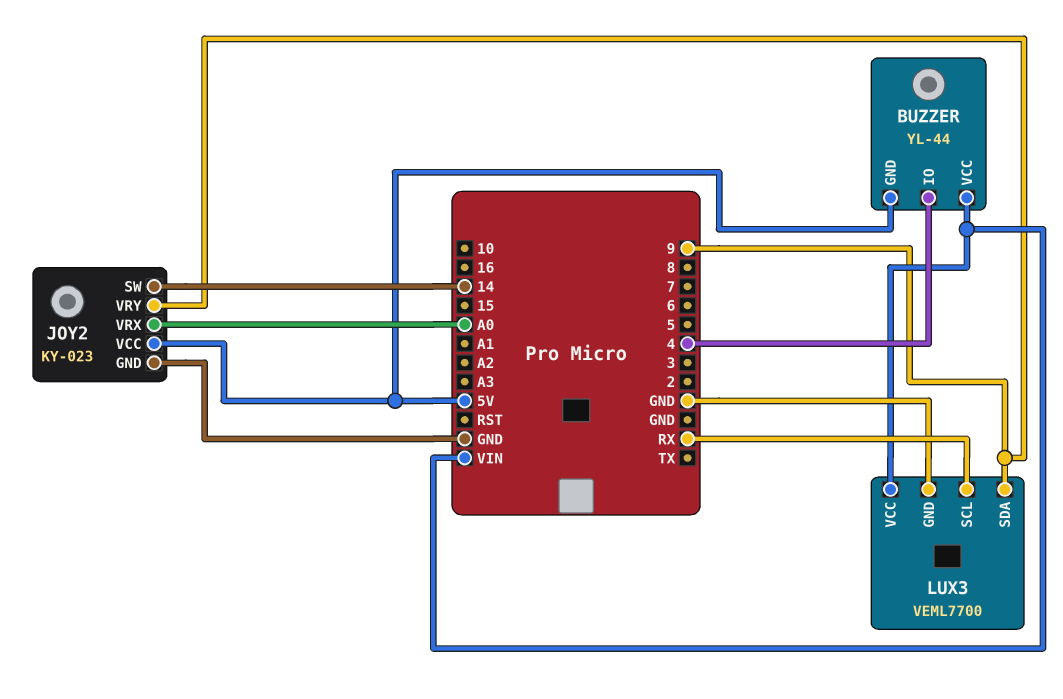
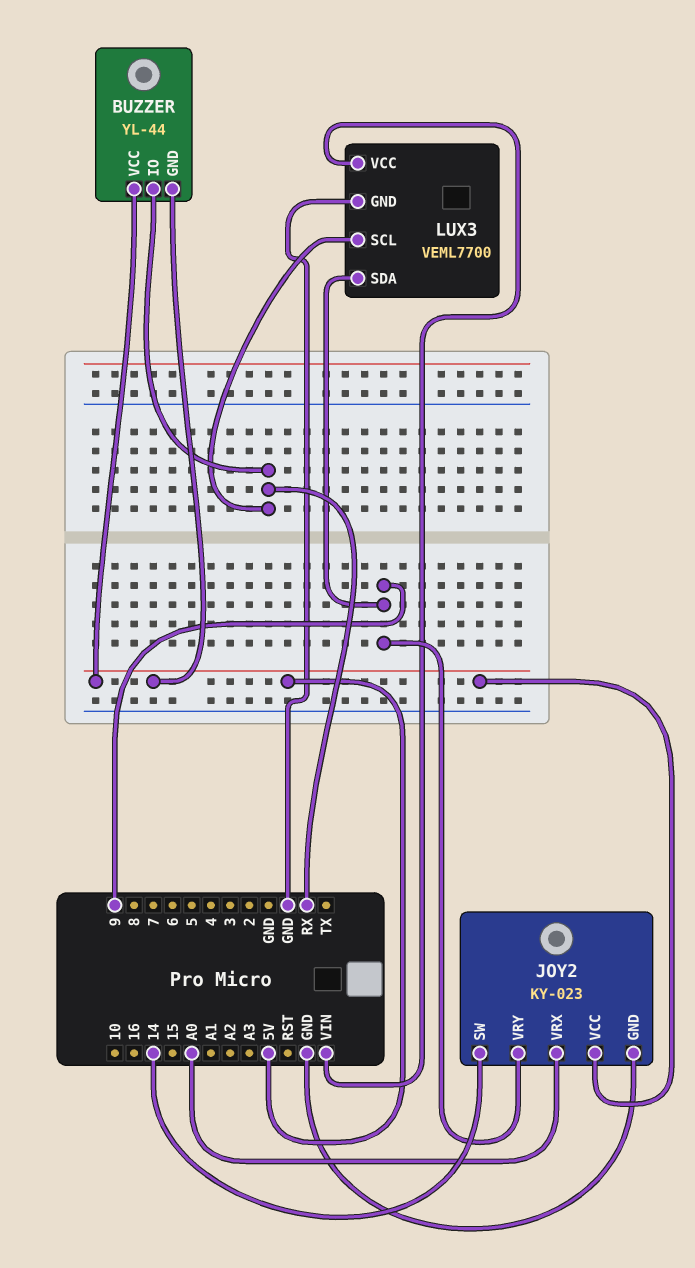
BUZZER pin IO: 4 -> RX
BUZZER pin VCC: VIN -> 5V

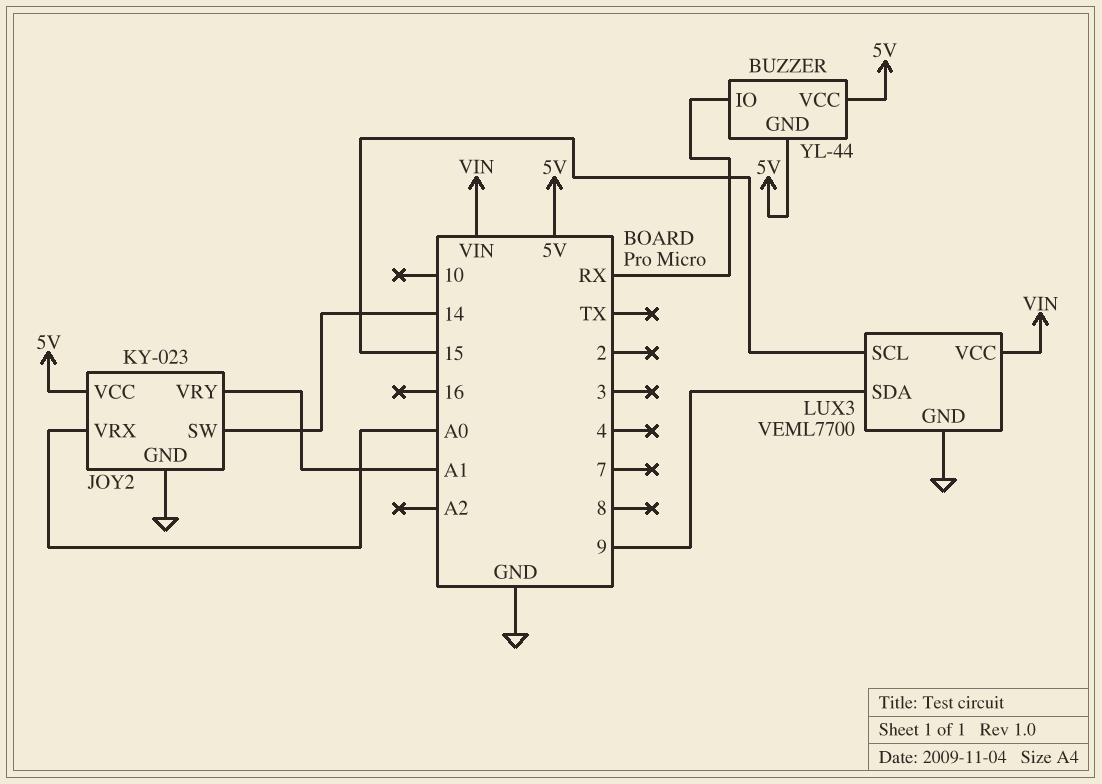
JOY2 pin VRY: 9 -> A1
LUX3 pin SCL: RX -> 15

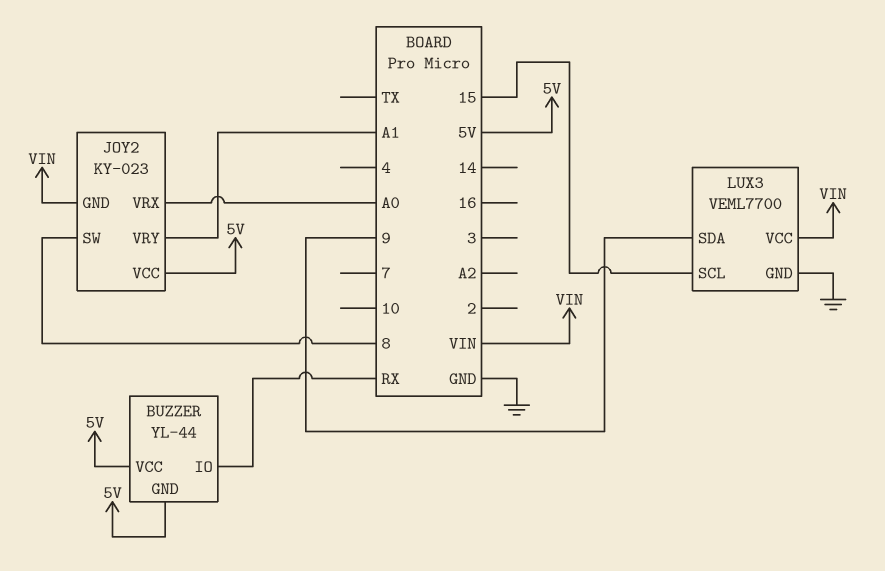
JOY2 pin GND: GND -> VIN
JOY2 pin SW: 14 -> 8

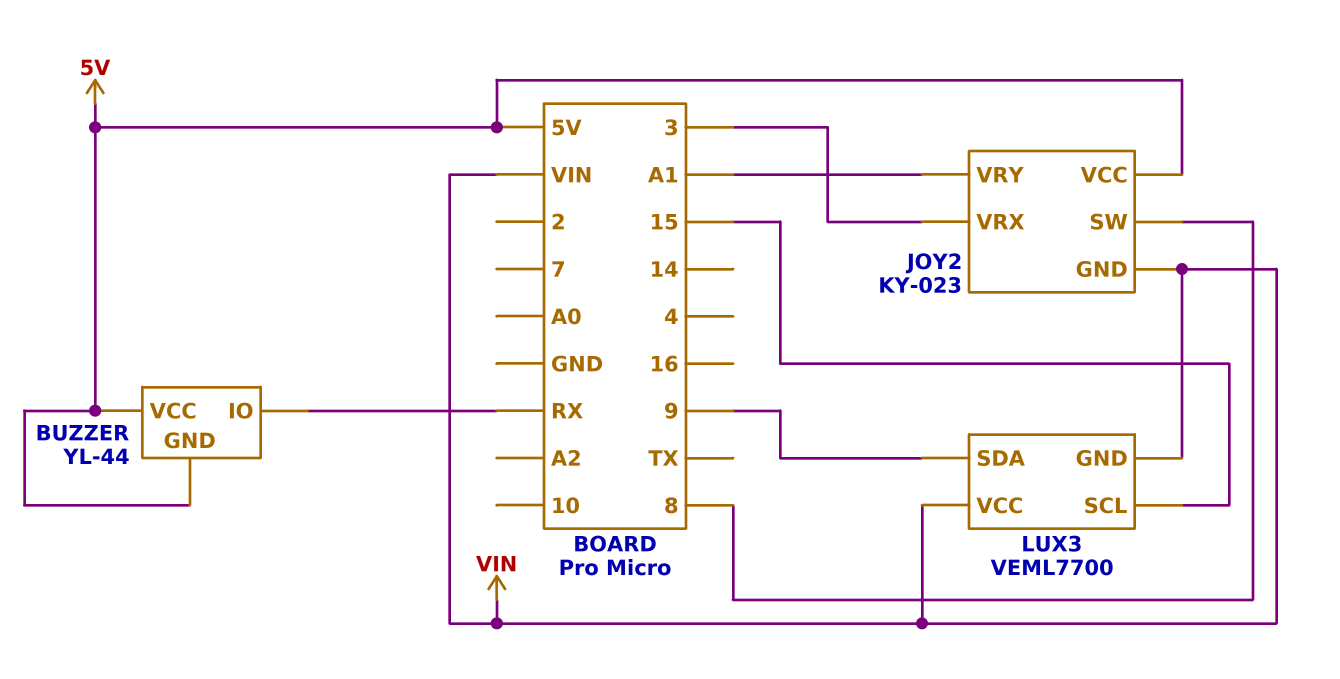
JOY2 pin VRX: A0 -> 3
LUX3 pin GND: GND -> VIN

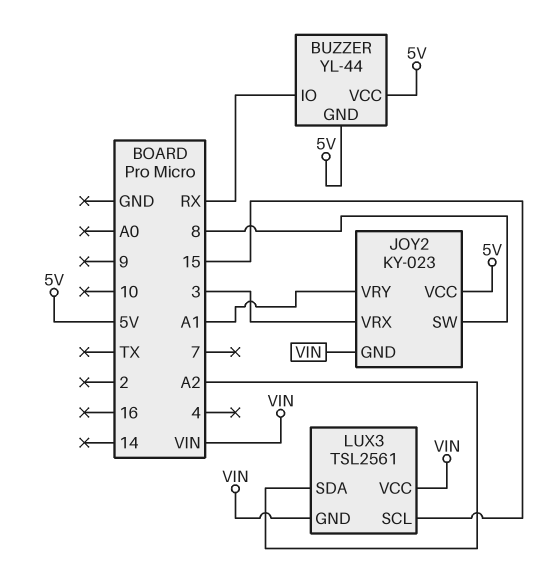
LUX3: VEML7700 -> TSL2561
LUX3 pin SDA: 9 -> A2

